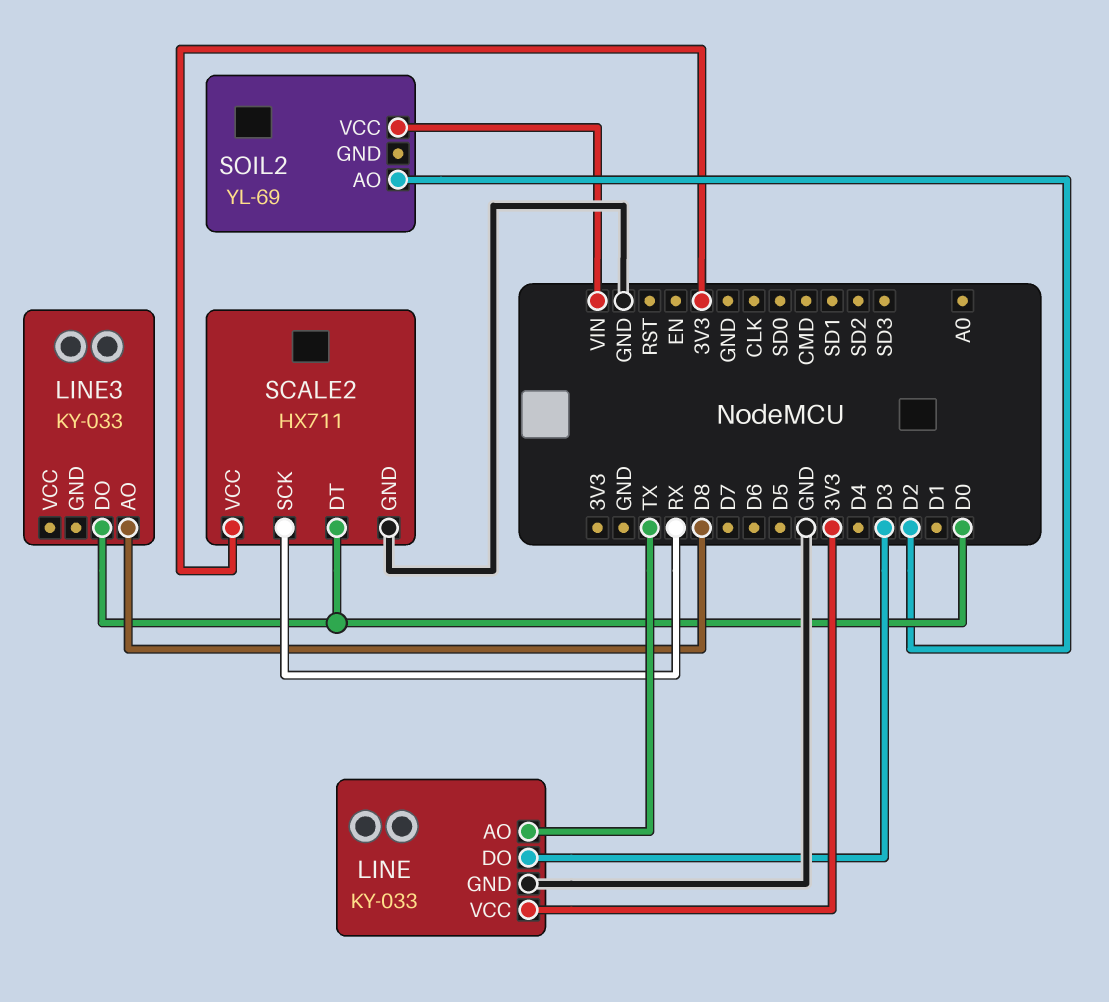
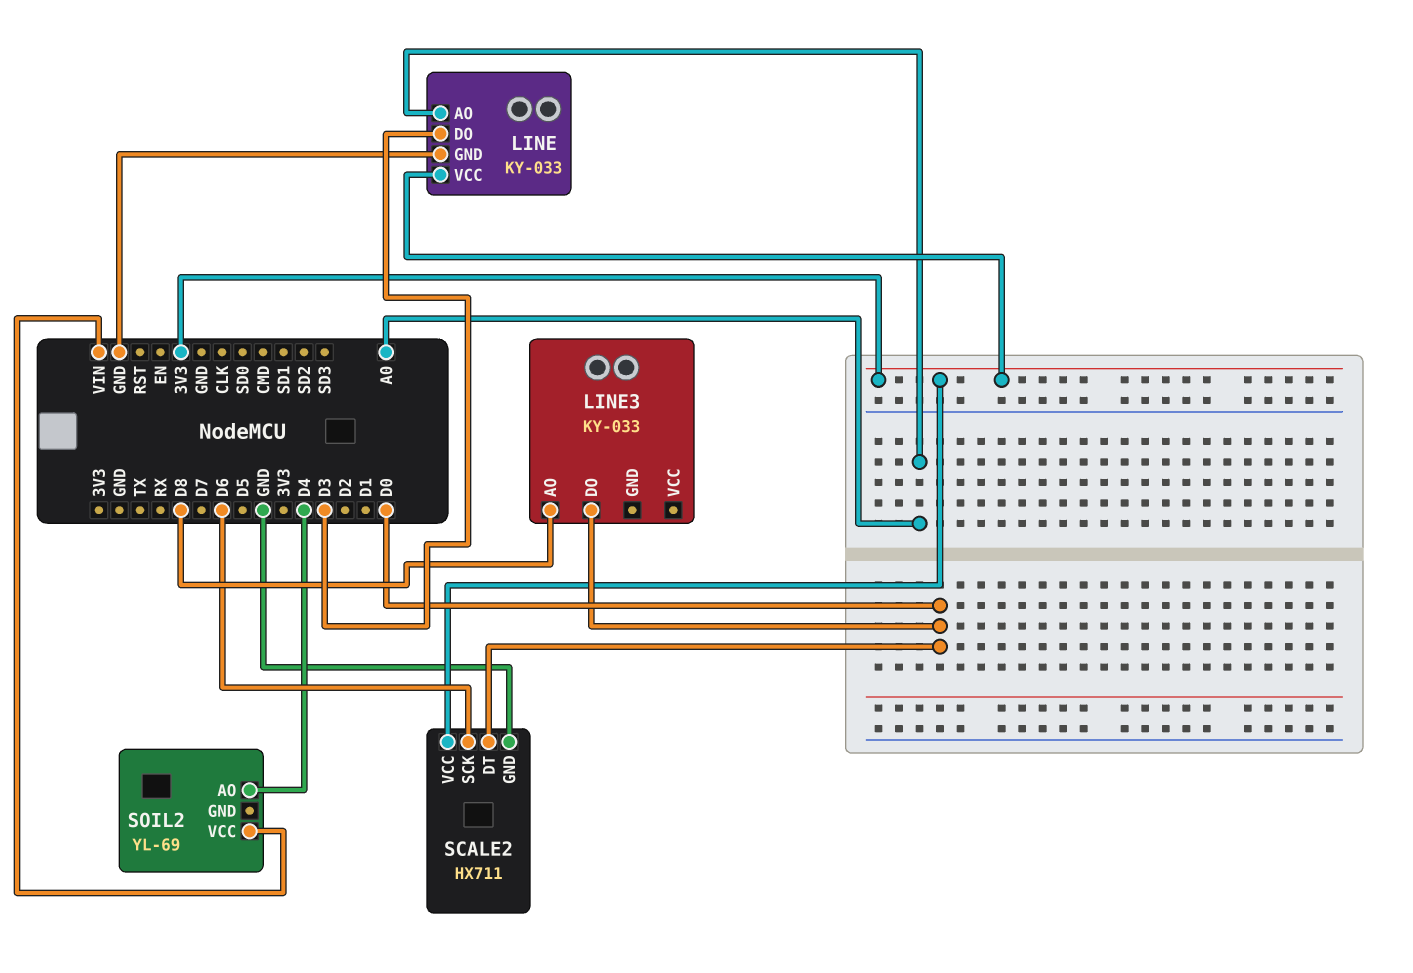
LINE pin AO: TX -> A0
SCALE2 pin SCK: RX -> D6
SOIL2 pin AO: D2 -> D4

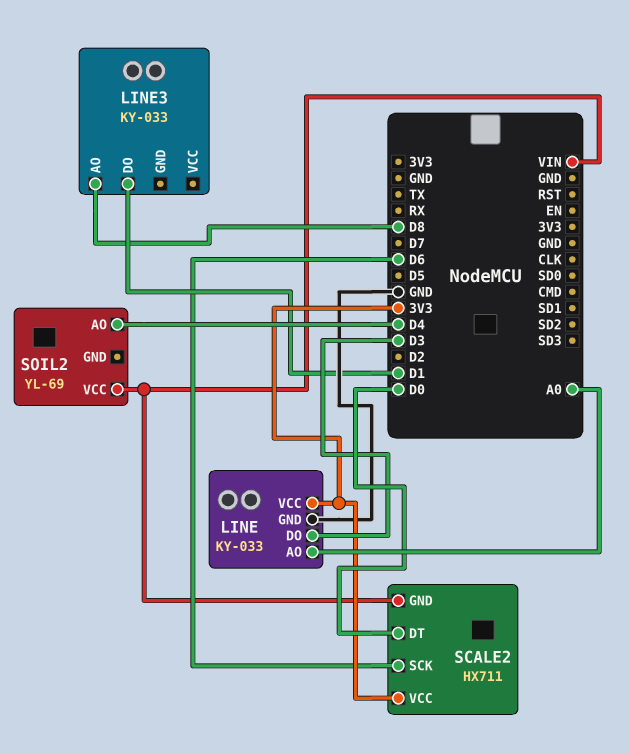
LINE3 pin DO: D0 -> D1
SCALE2 pin GND: GND -> VIN

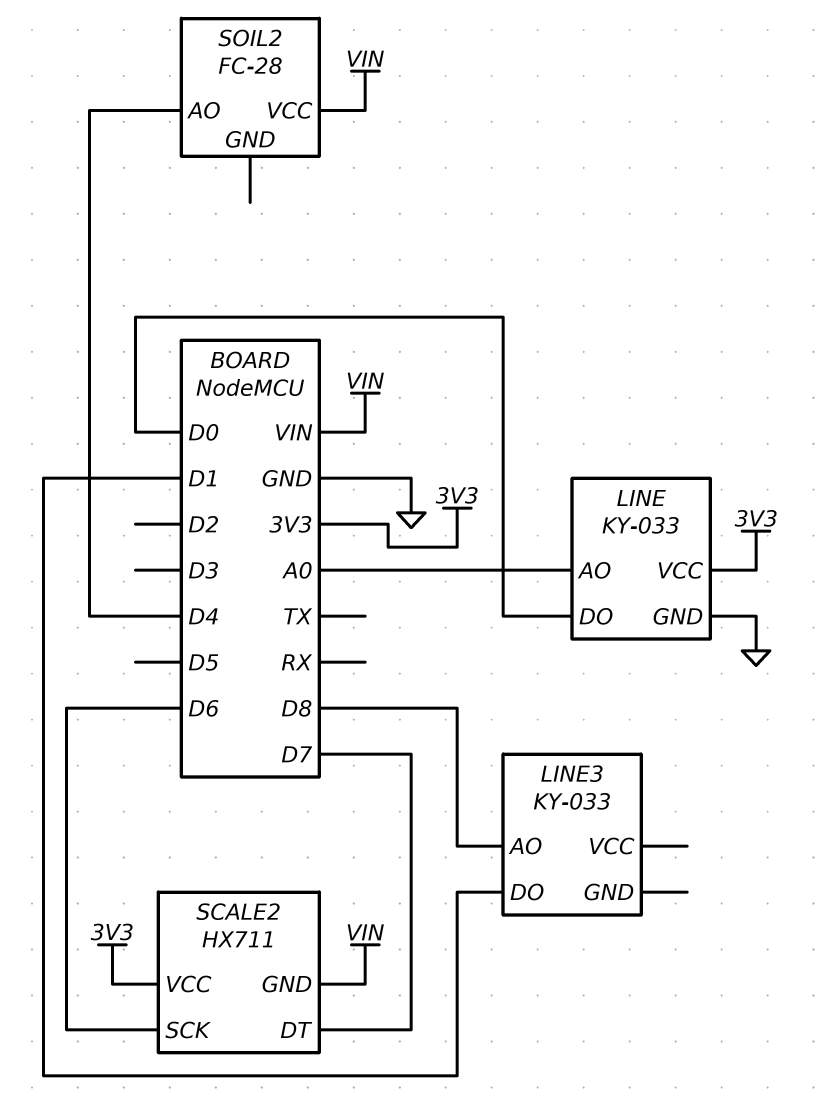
LINE pin DO: D3 -> D0
SCALE2 pin DT: D0 -> D7
SOIL2: YL-69 -> FC-28

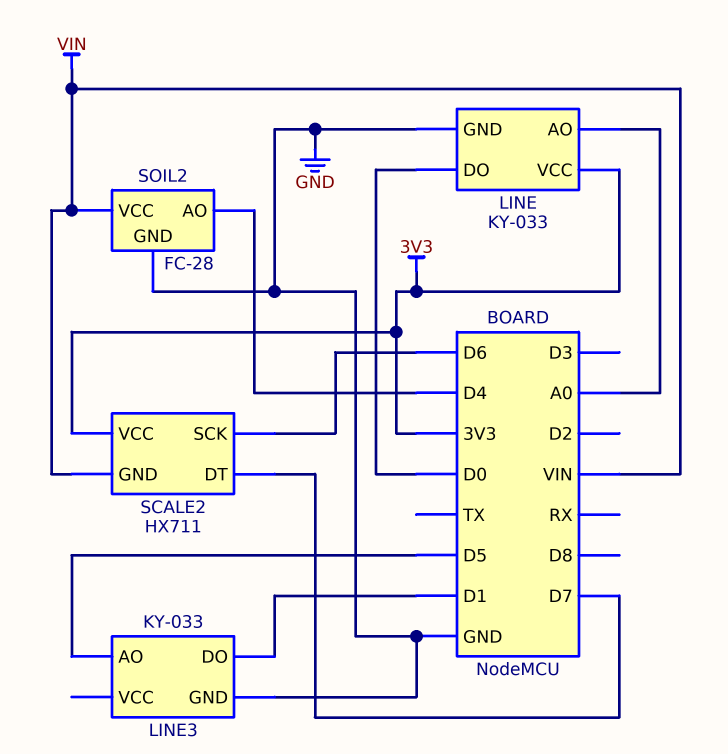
LINE3 pin AO: D8 -> D5
LINE3 pin GND: none -> GND
SOIL2 pin GND: none -> GND

